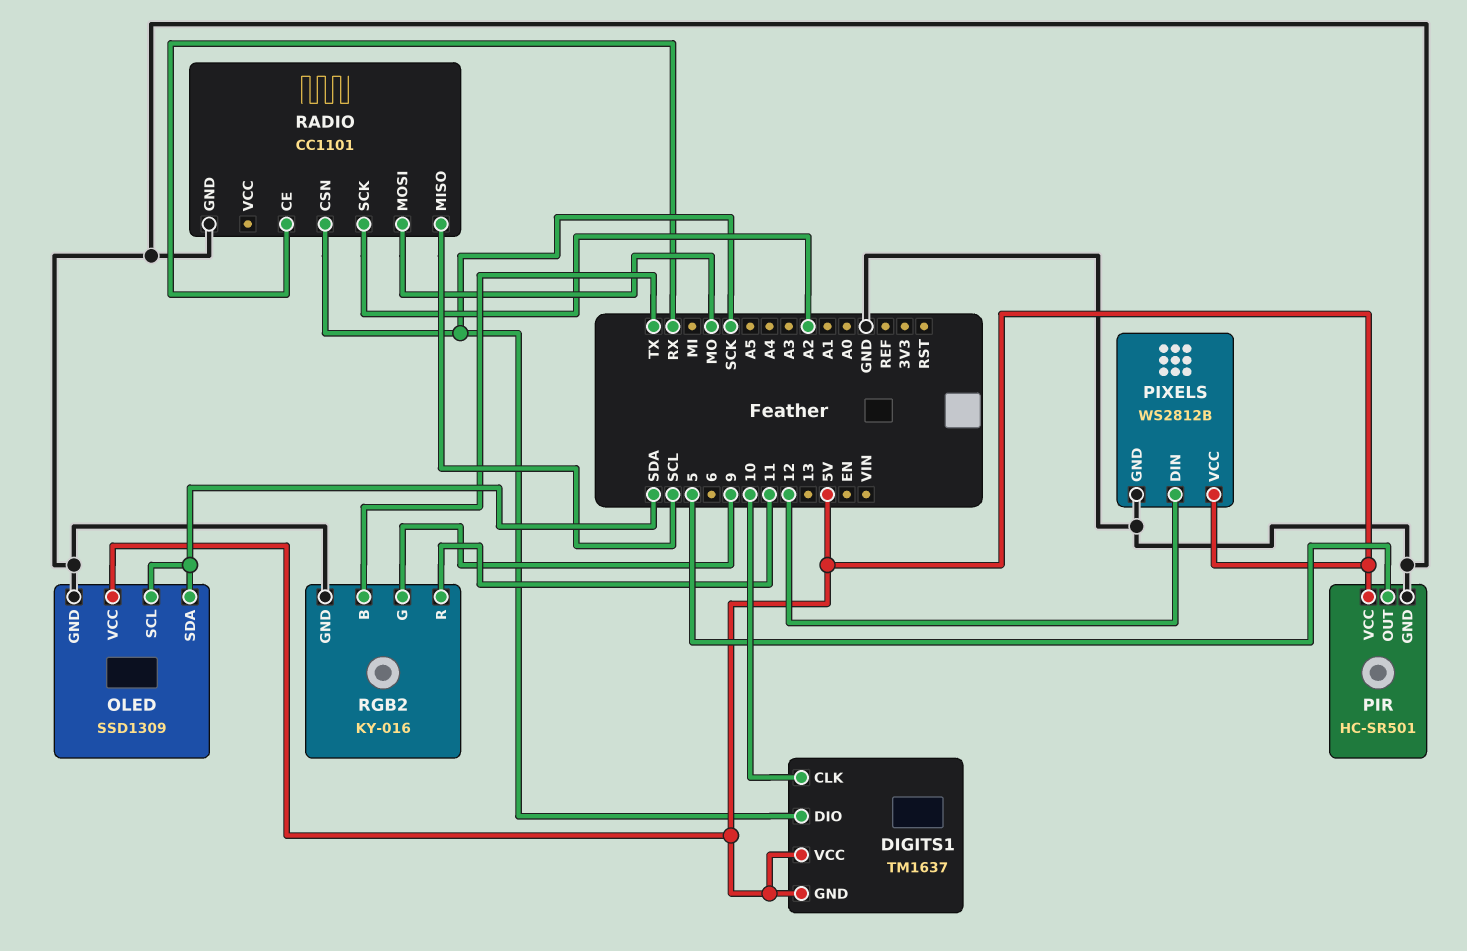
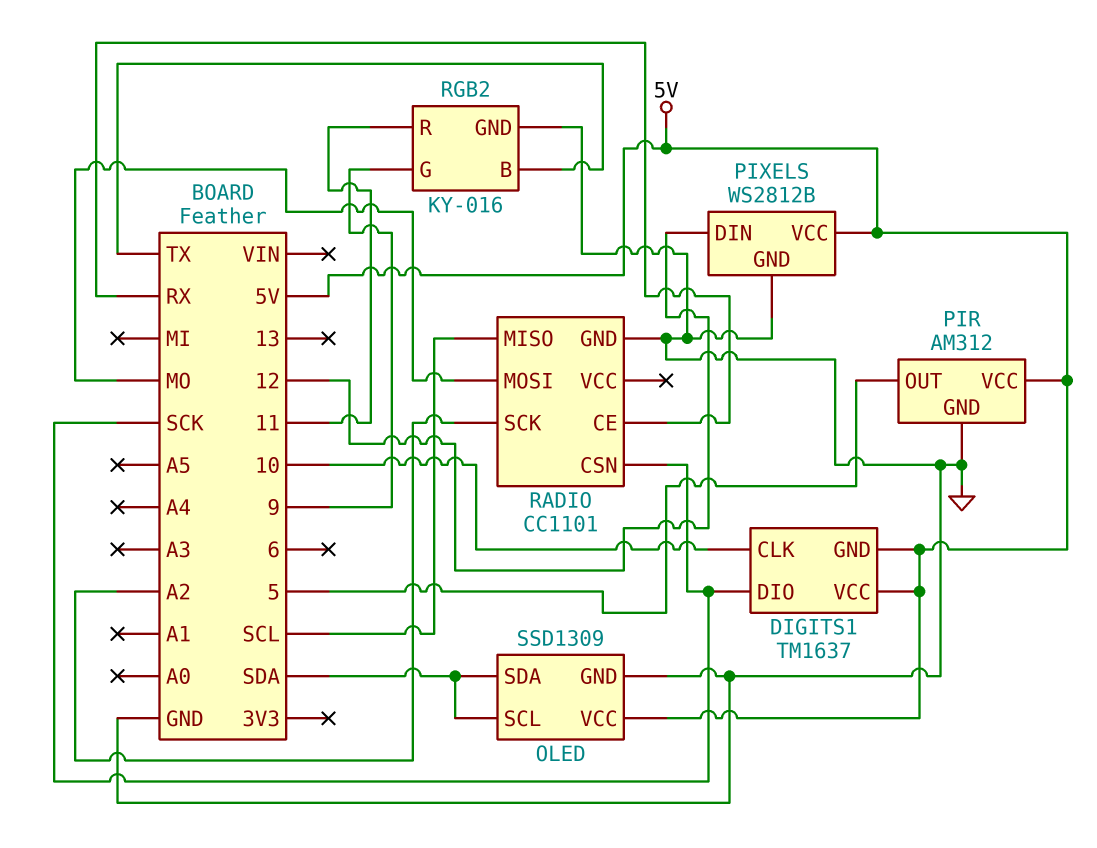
PIR: HC-SR501 -> AM312

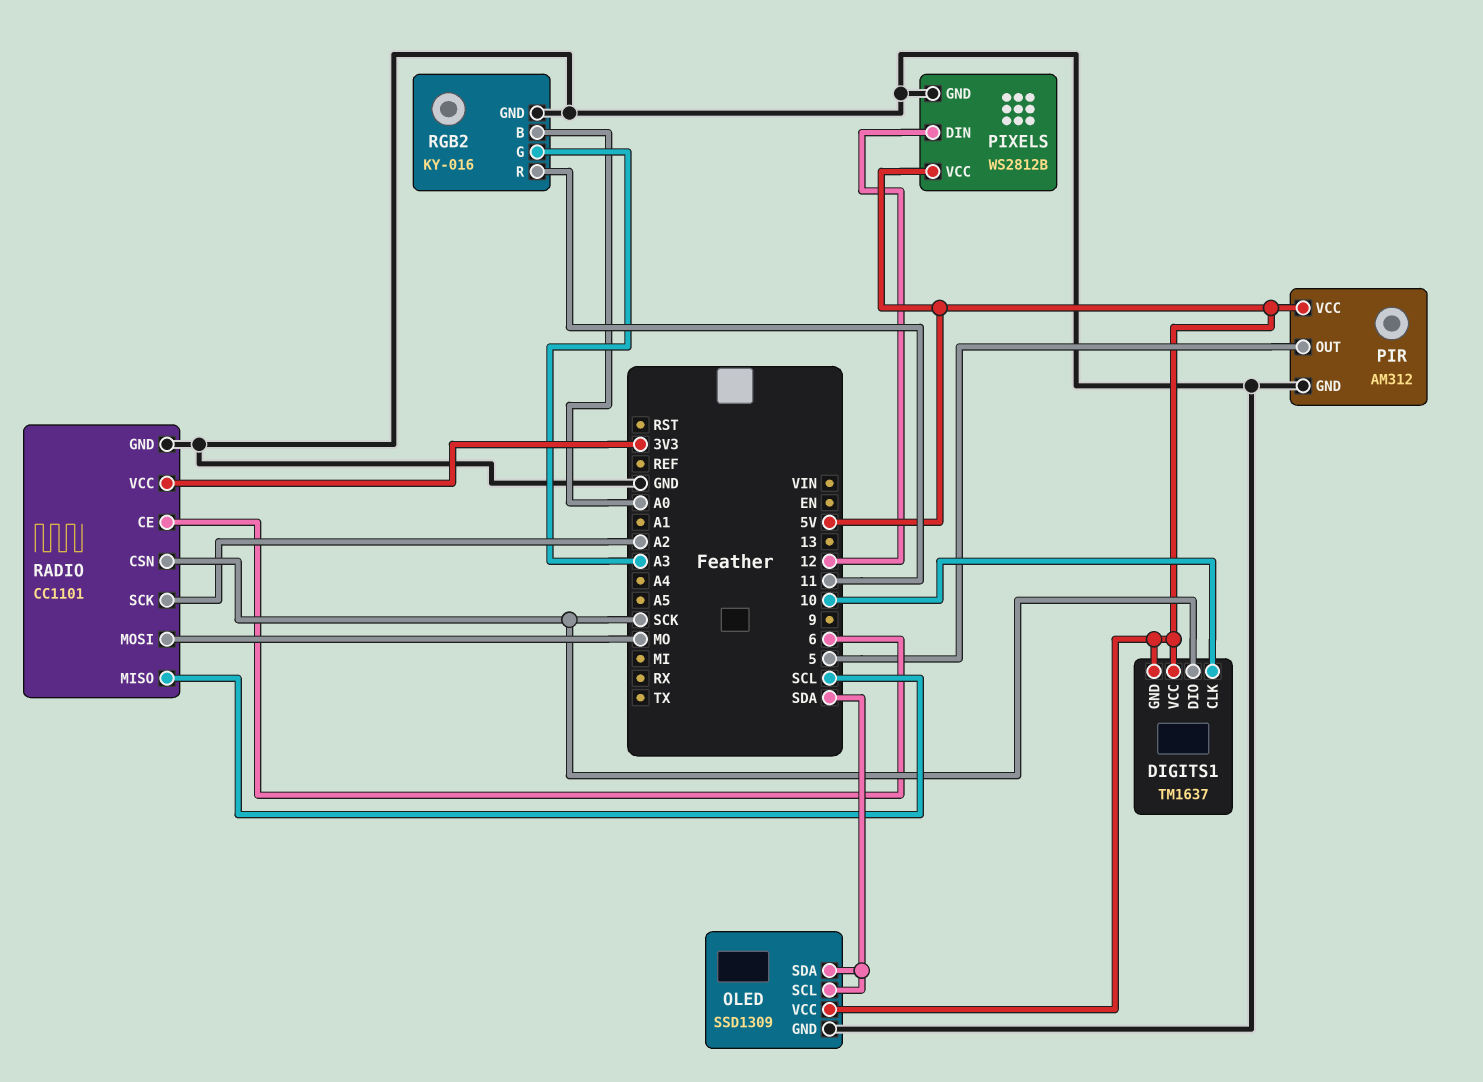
RADIO pin CE: RX -> 6
RADIO pin VCC: none -> 3V3
RGB2 pin B: TX -> A0
RGB2 pin G: 9 -> A3

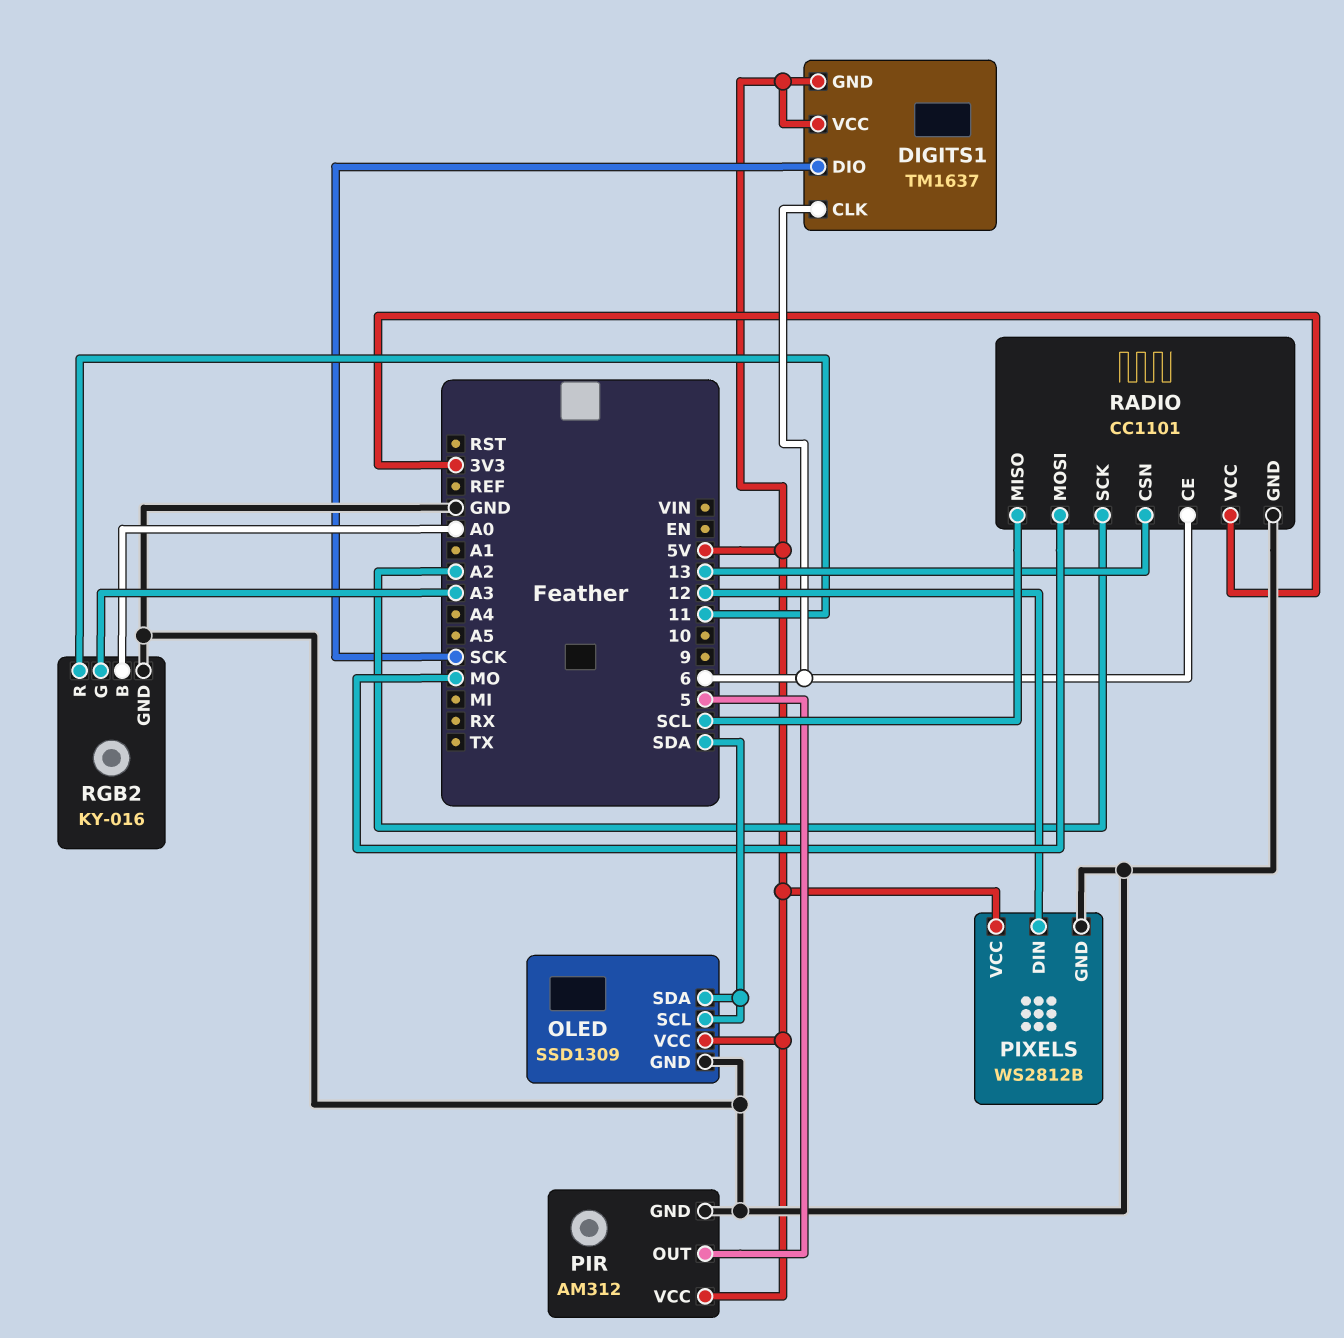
DIGITS1 pin CLK: 10 -> 6
RADIO pin CSN: SCK -> 13

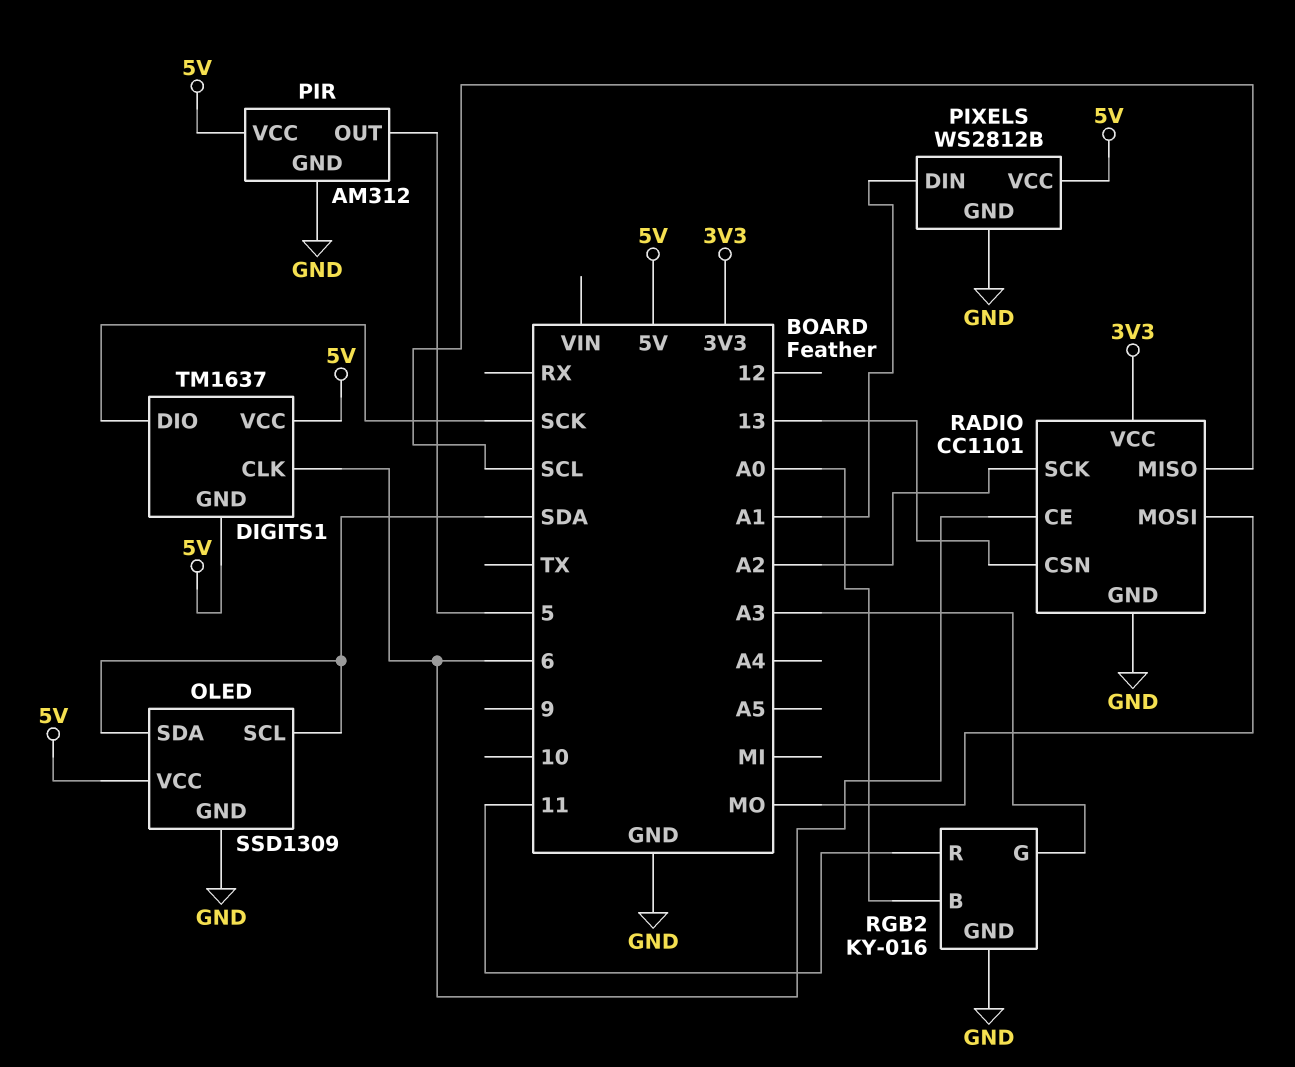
PIXELS pin DIN: 12 -> A1

